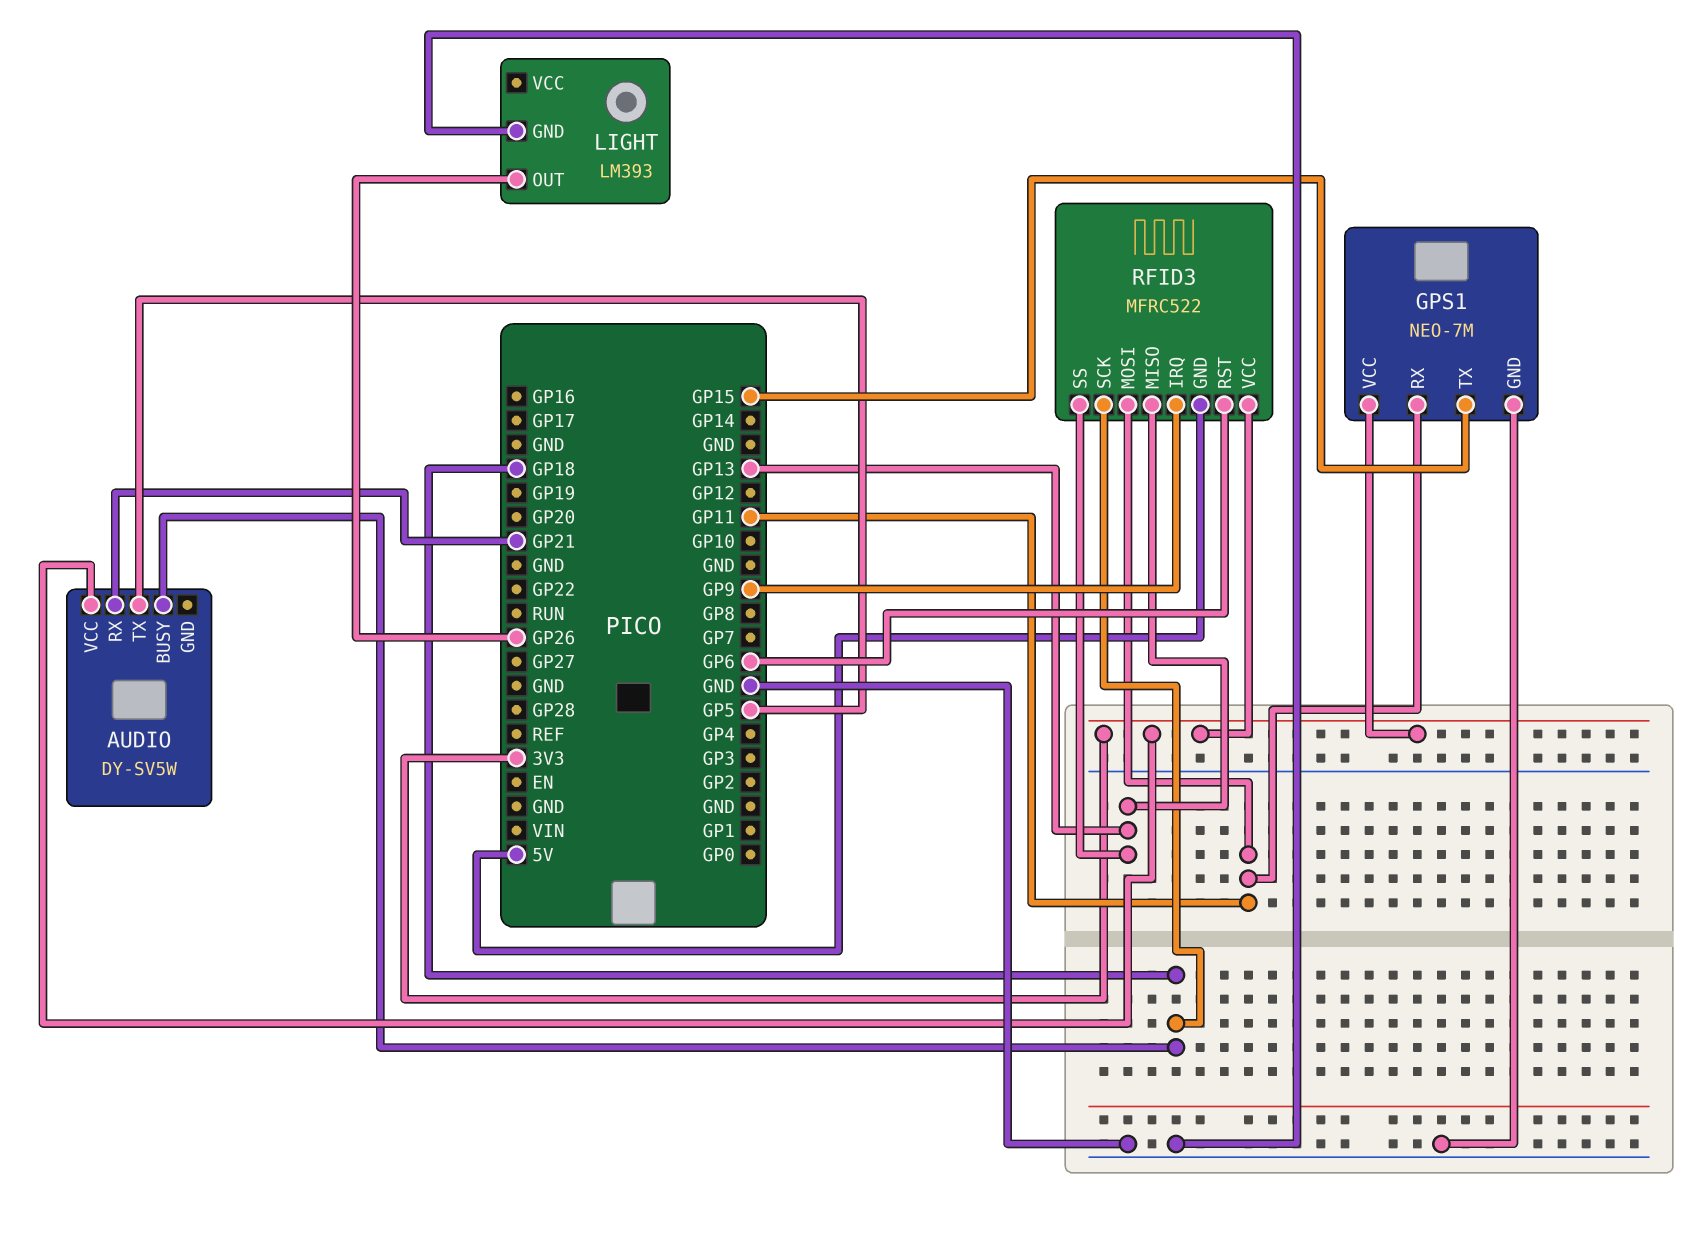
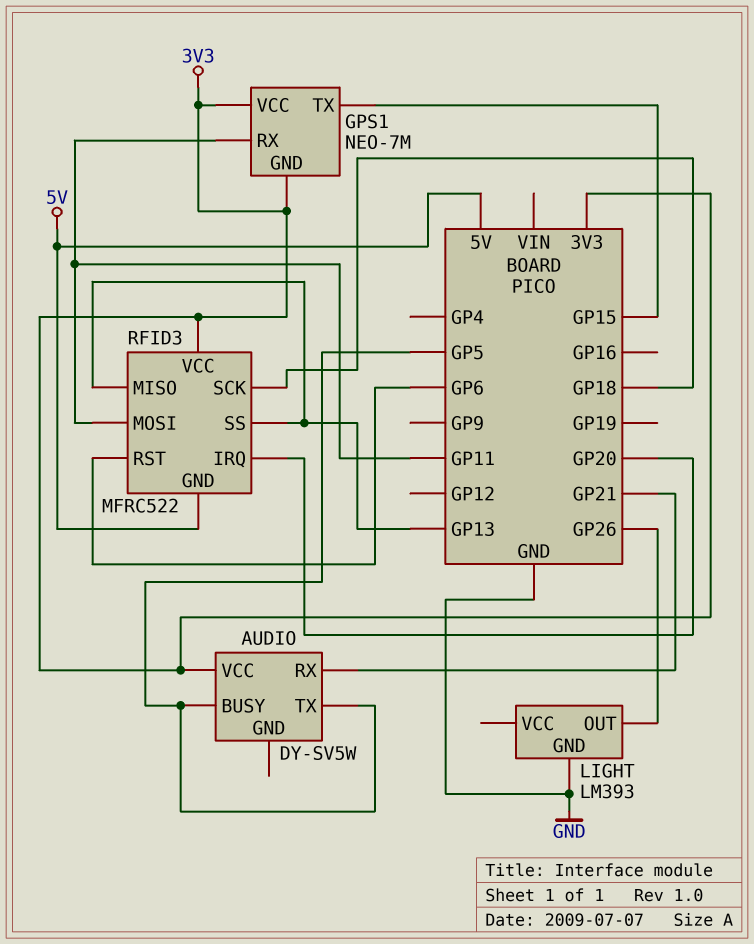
AUDIO pin BUSY: GP18 -> GP5
GPS1 pin GND: GND -> 3V3
RFID3 pin IRQ: GP9 -> GP20

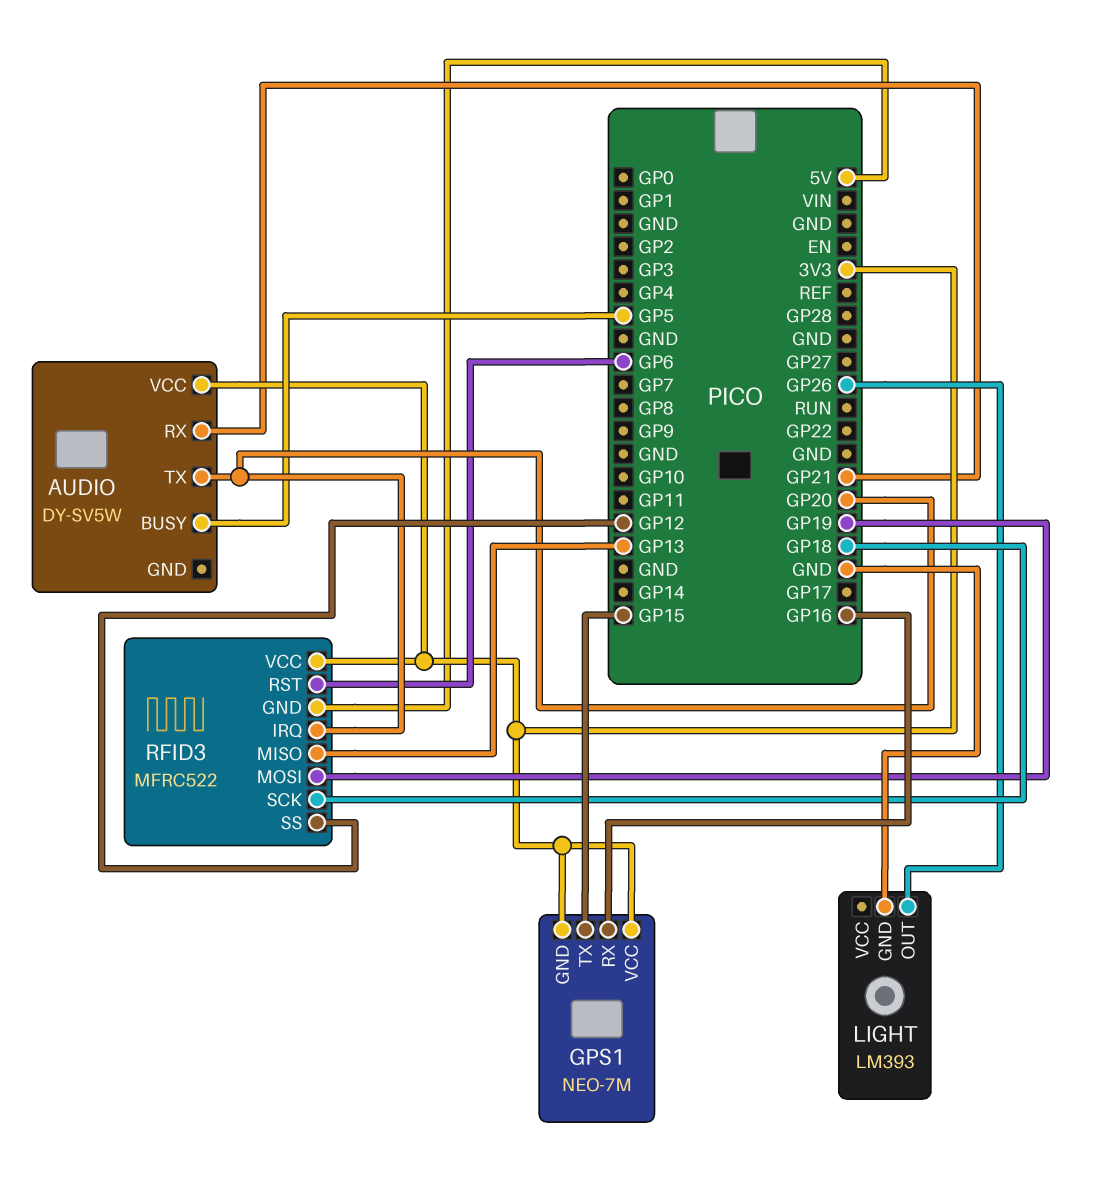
AUDIO pin TX: GP5 -> GP20
GPS1 pin RX: GP11 -> GP16
RFID3 pin MOSI: GP11 -> GP19
RFID3 pin SS: GP13 -> GP12

